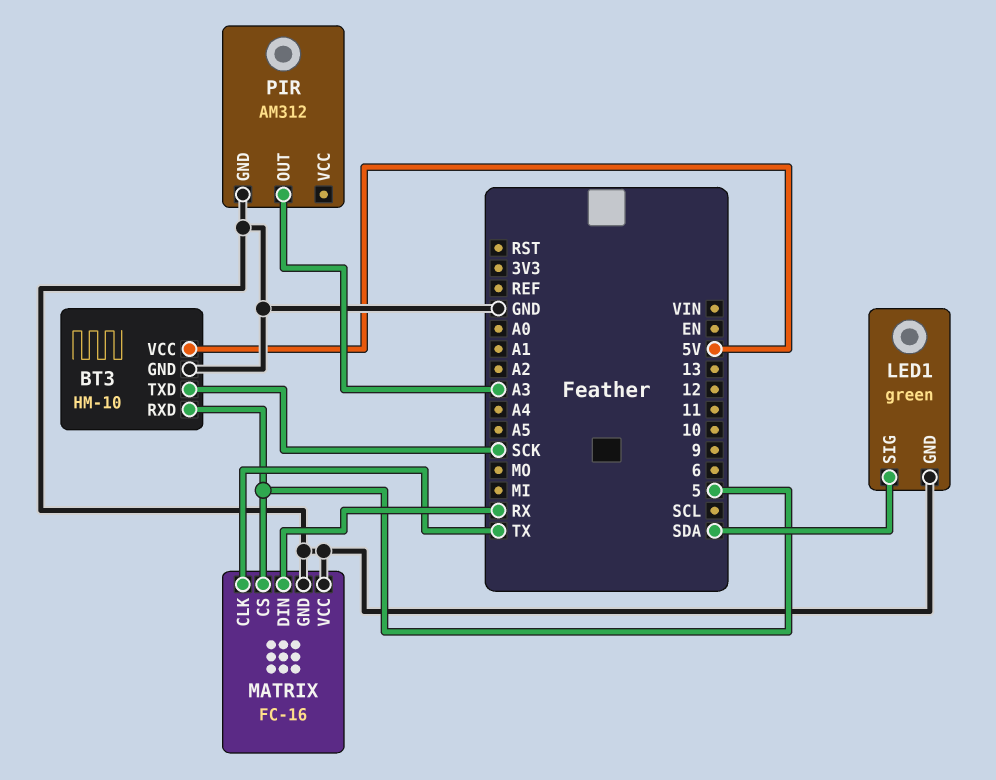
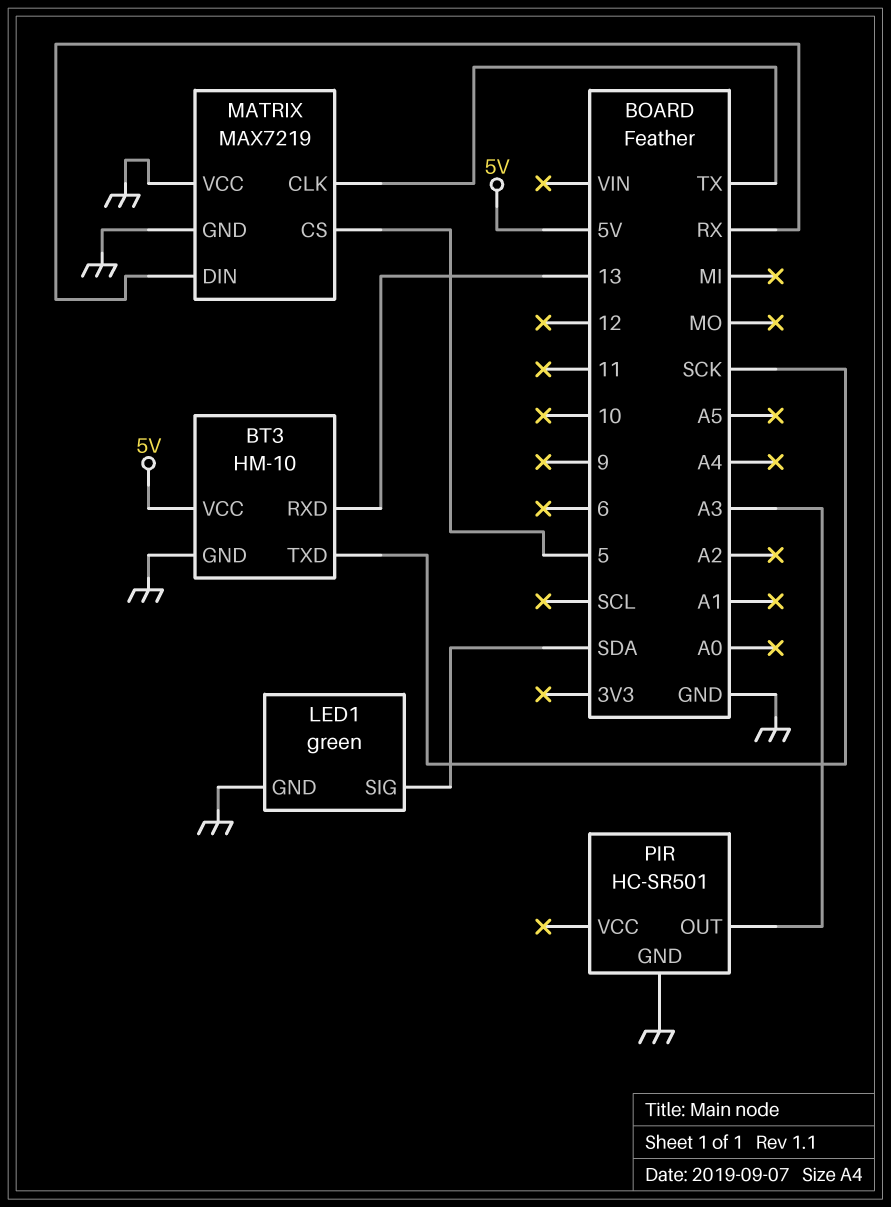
BT3 pin RXD: 5 -> 13
MATRIX: FC-16 -> MAX7219
PIR: AM312 -> HC-SR501

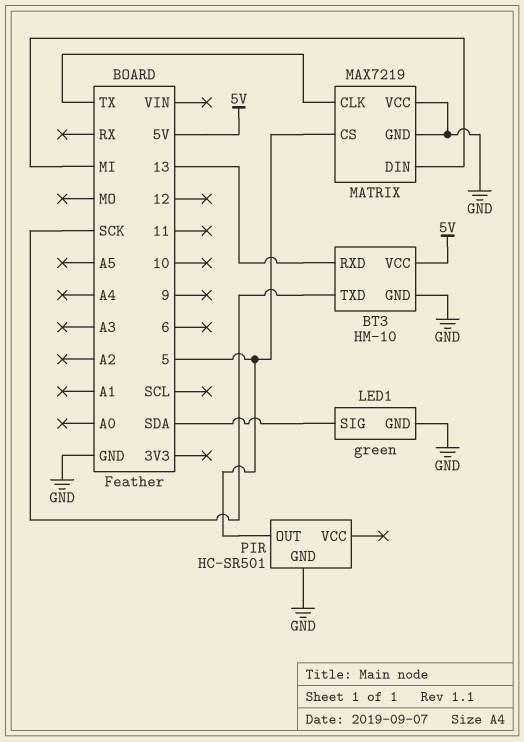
MATRIX pin DIN: RX -> MI
PIR pin OUT: A3 -> 5

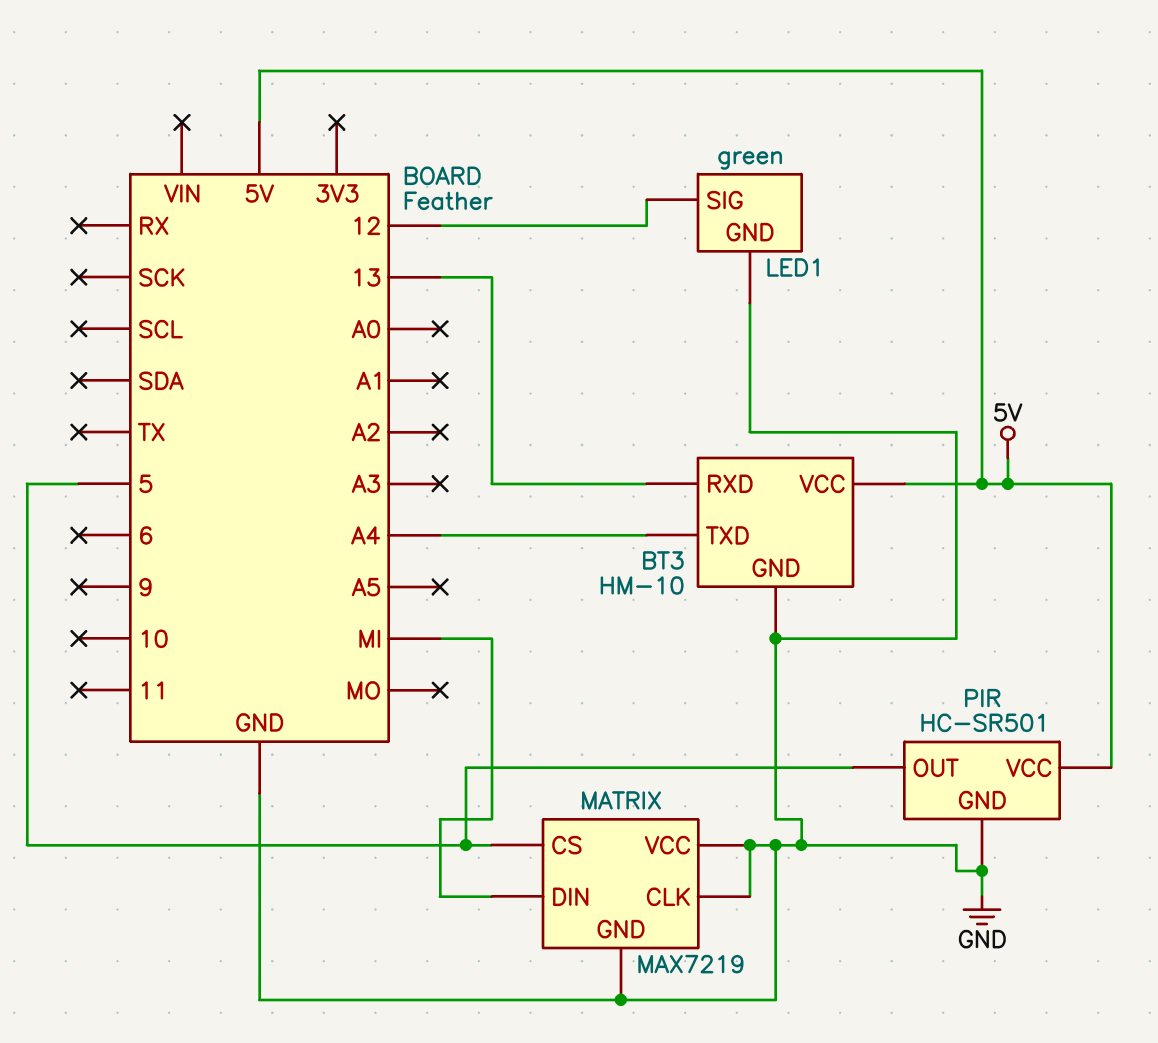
BT3 pin TXD: SCK -> A4
LED1 pin SIG: SDA -> 12
MATRIX pin CLK: TX -> GND
PIR pin VCC: none -> 5V

